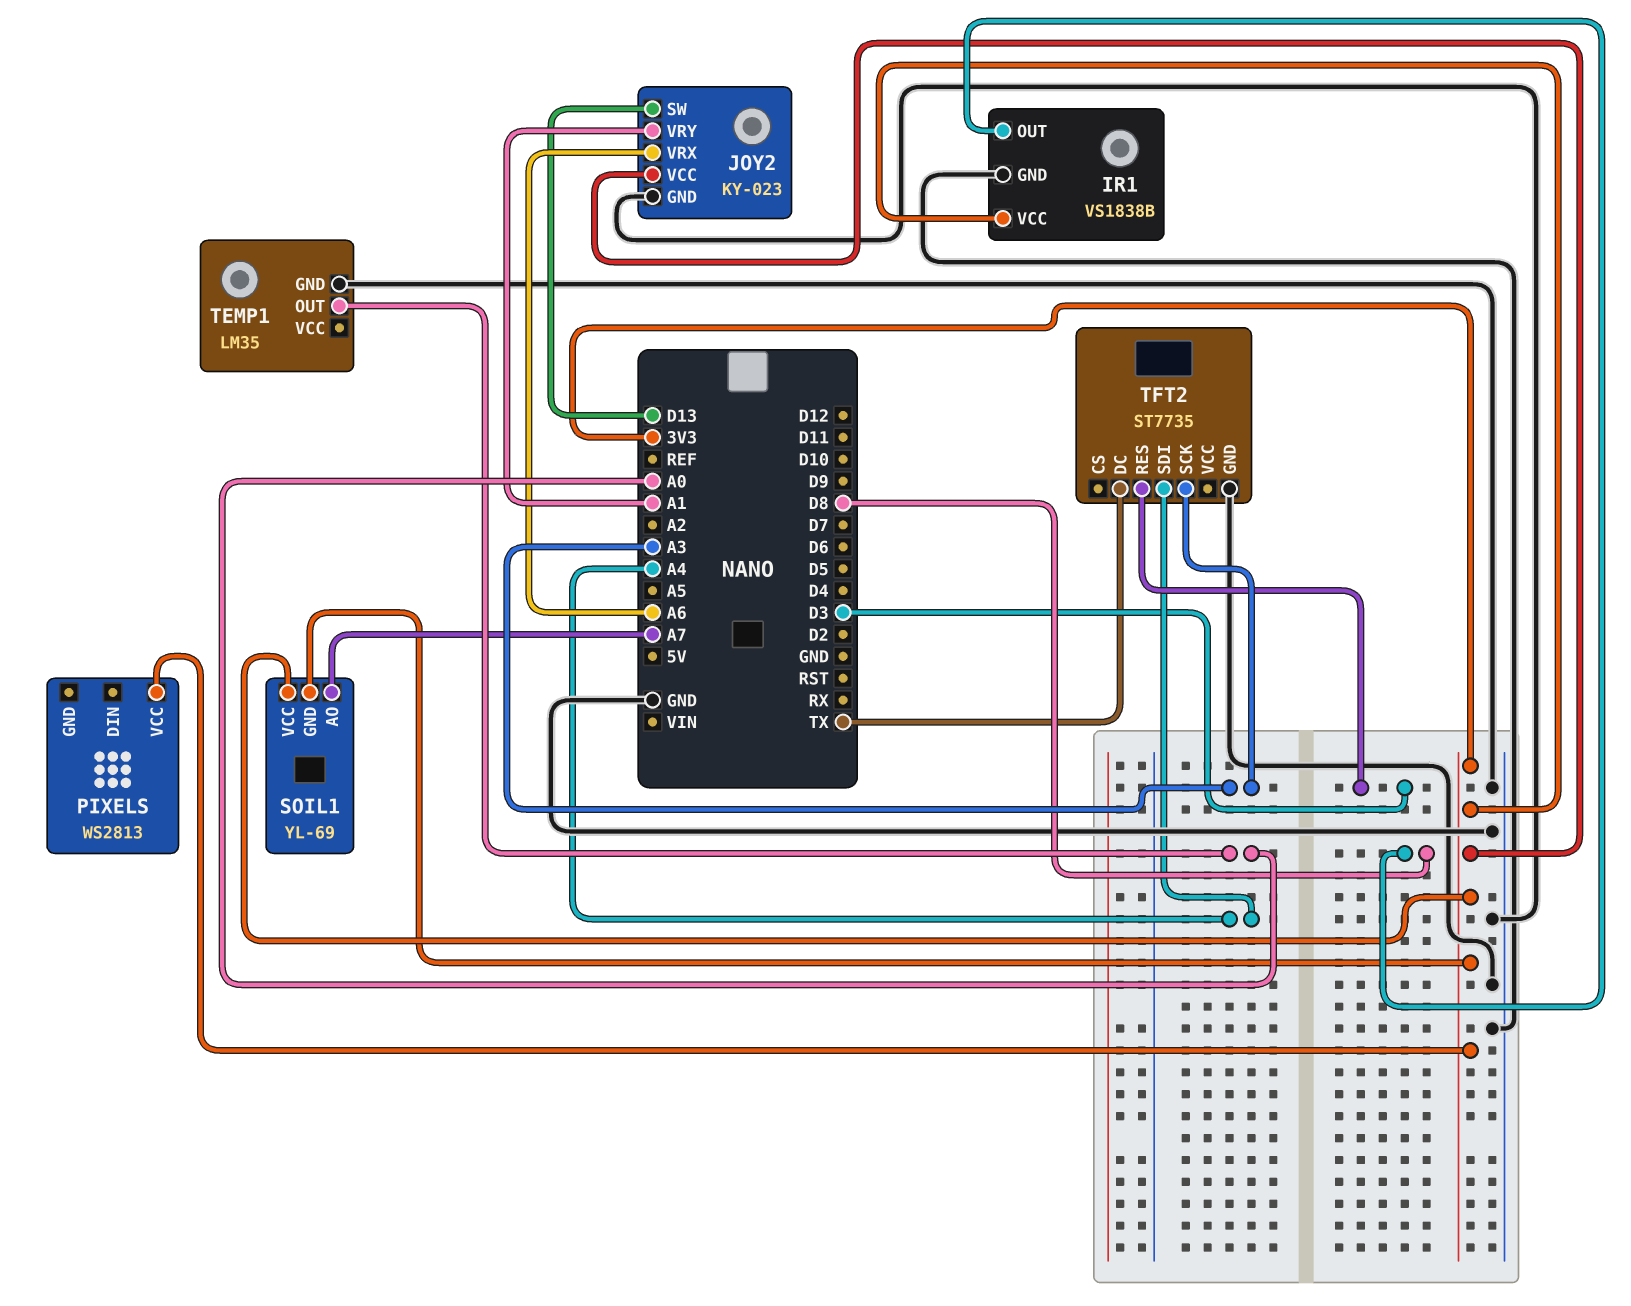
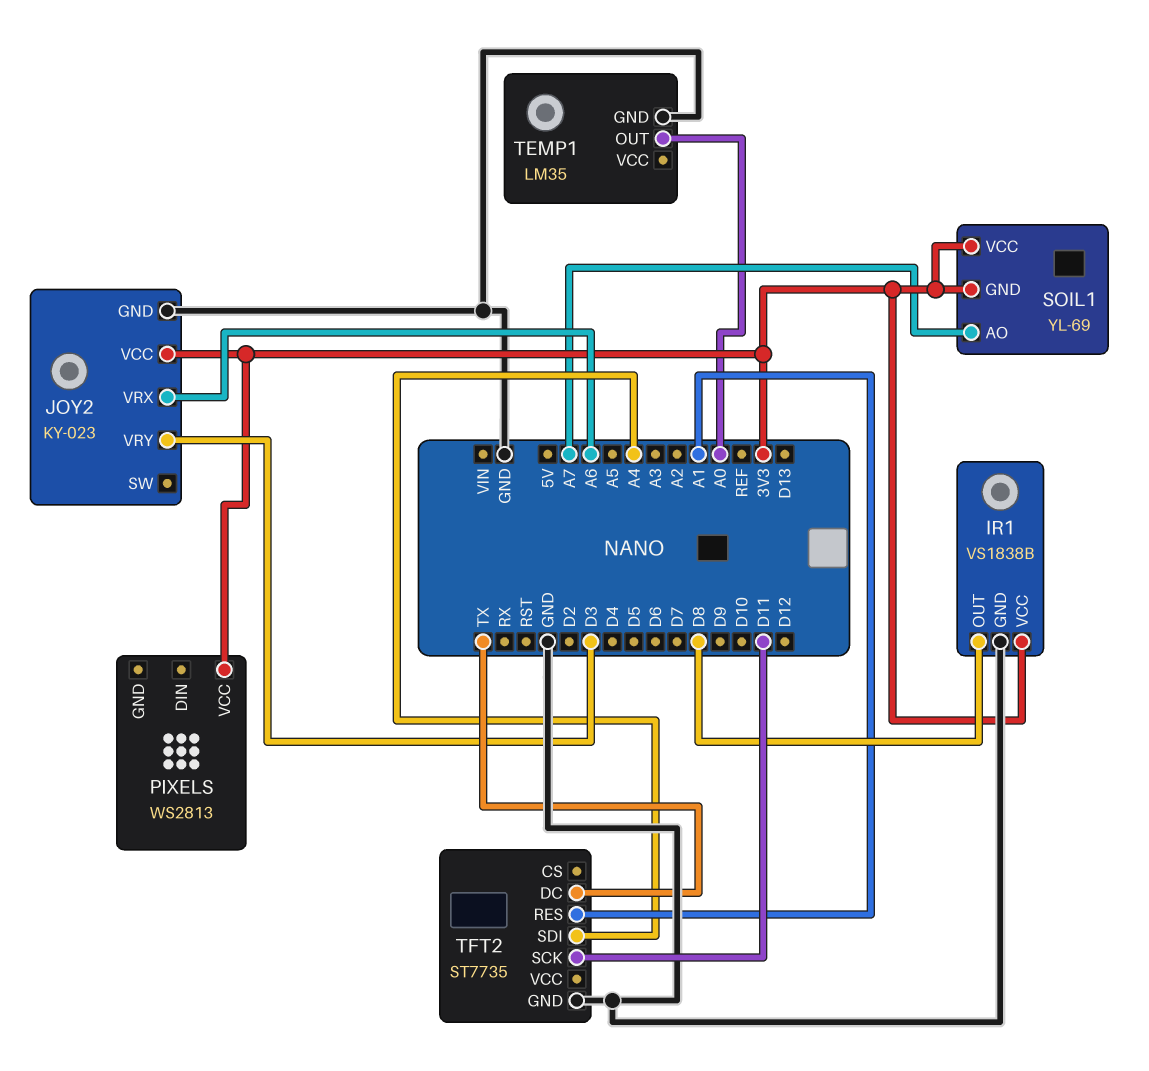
JOY2 pin SW: D13 -> none
JOY2 pin VRY: A1 -> D3
TFT2 pin RES: D3 -> A1
TFT2 pin SCK: A3 -> D11

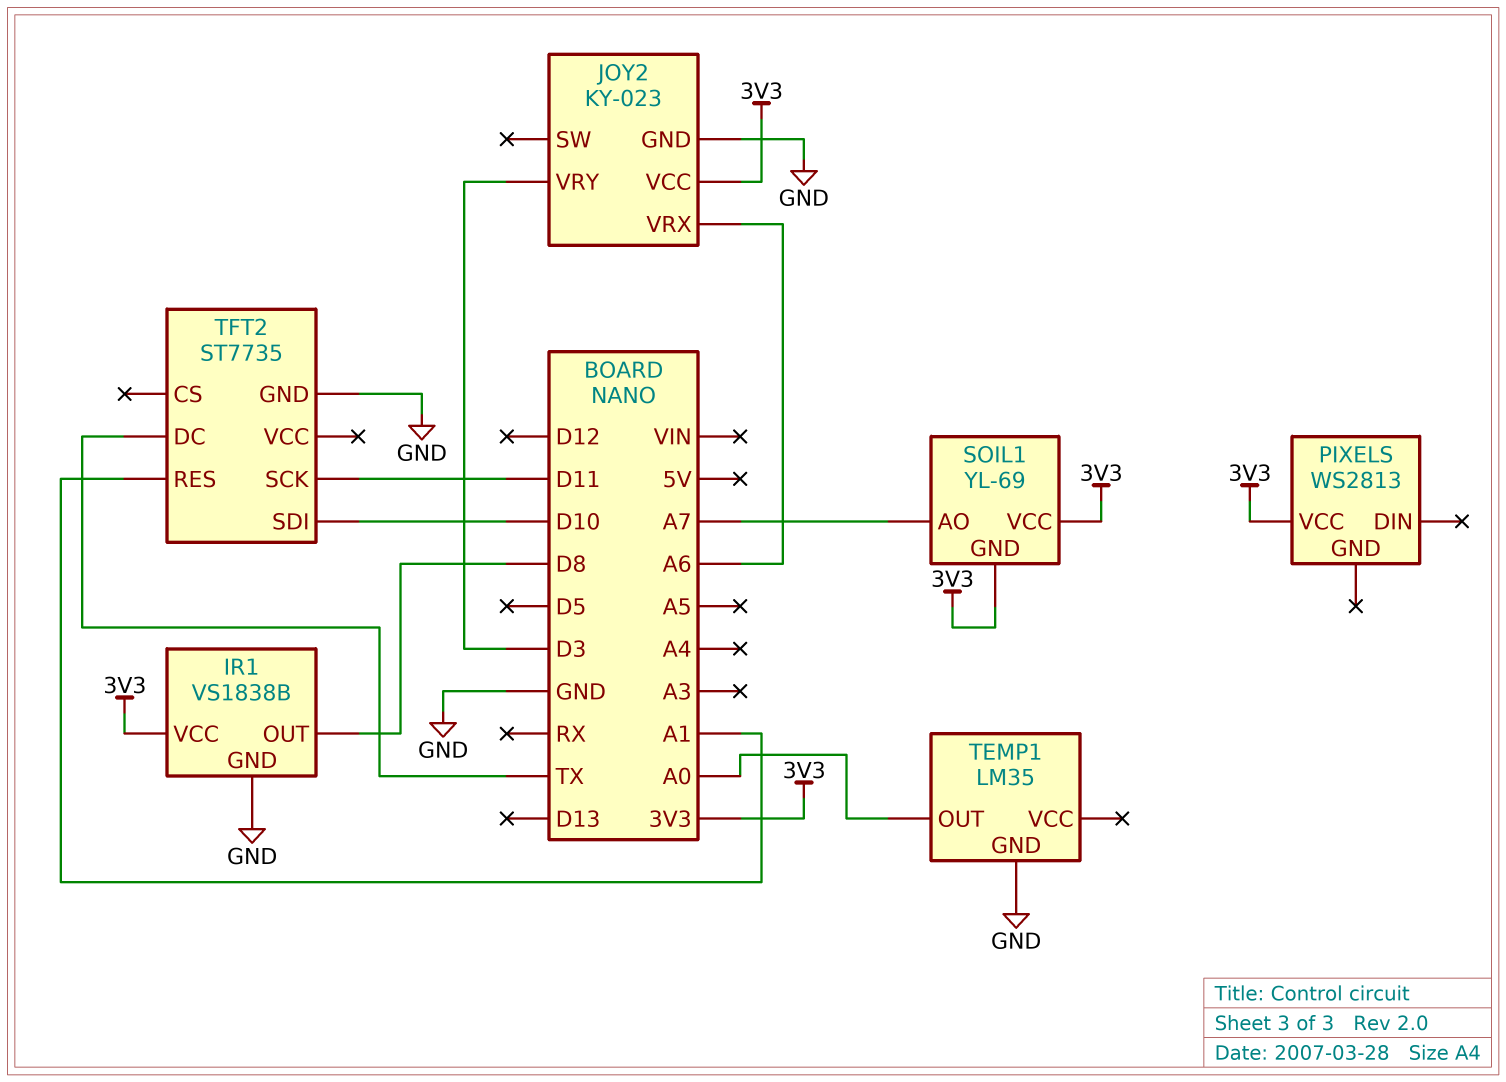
TFT2 pin SDI: A4 -> D10

